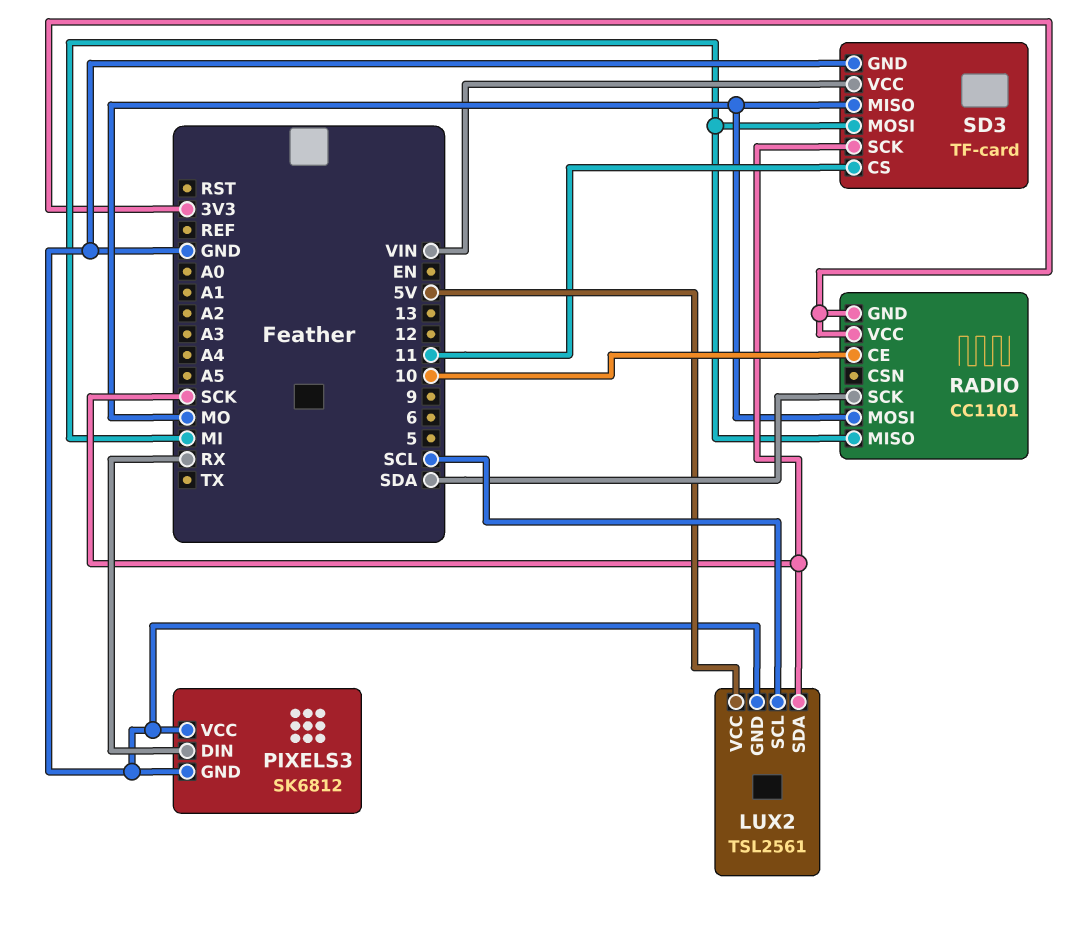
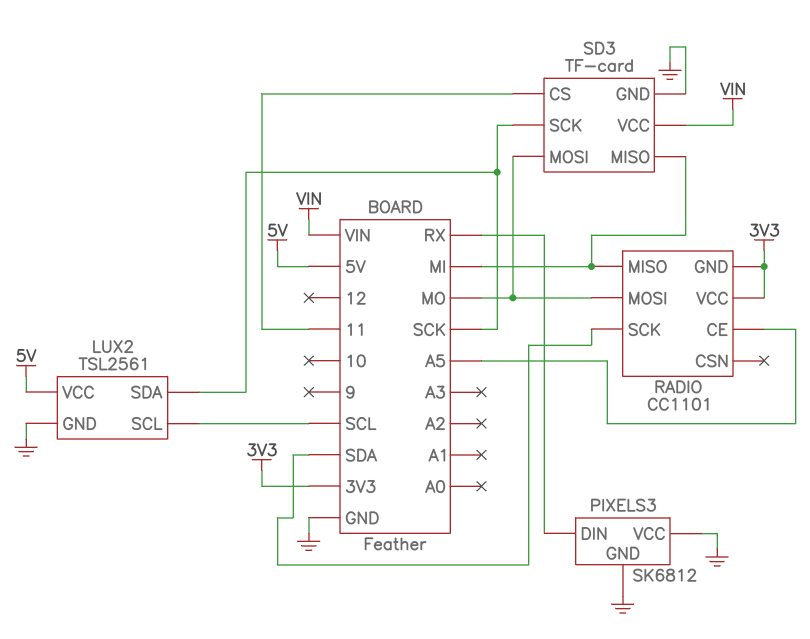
RADIO pin CE: 10 -> A5
SD3 pin MISO: MO -> MI
SD3 pin MOSI: MI -> MO

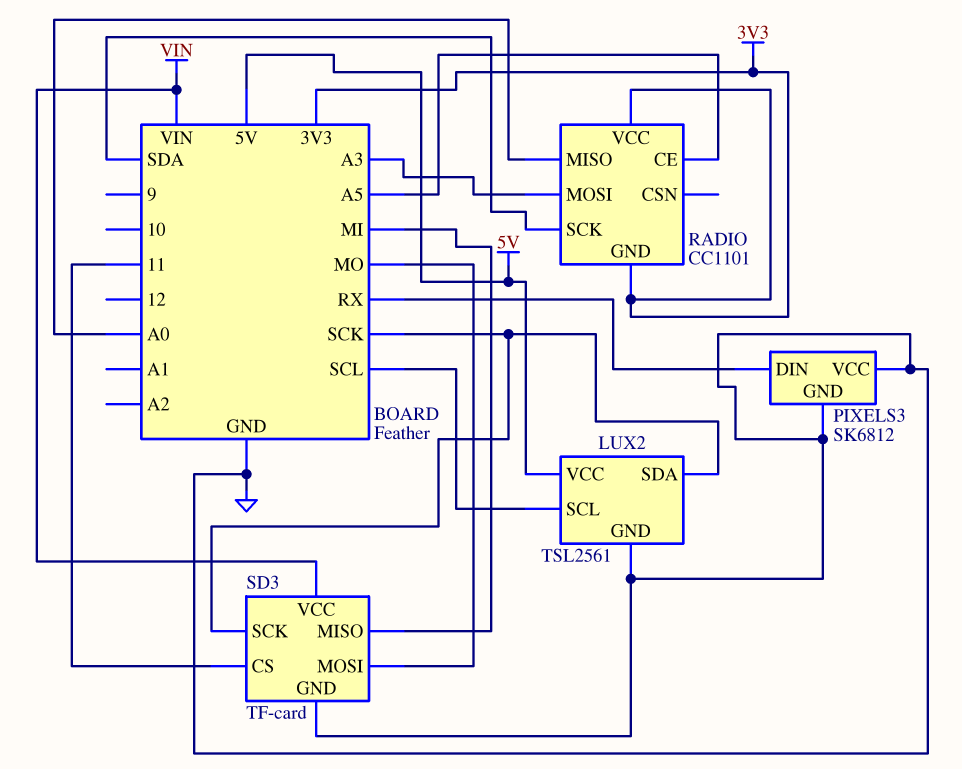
RADIO pin MISO: MI -> A0
RADIO pin MOSI: MO -> A3

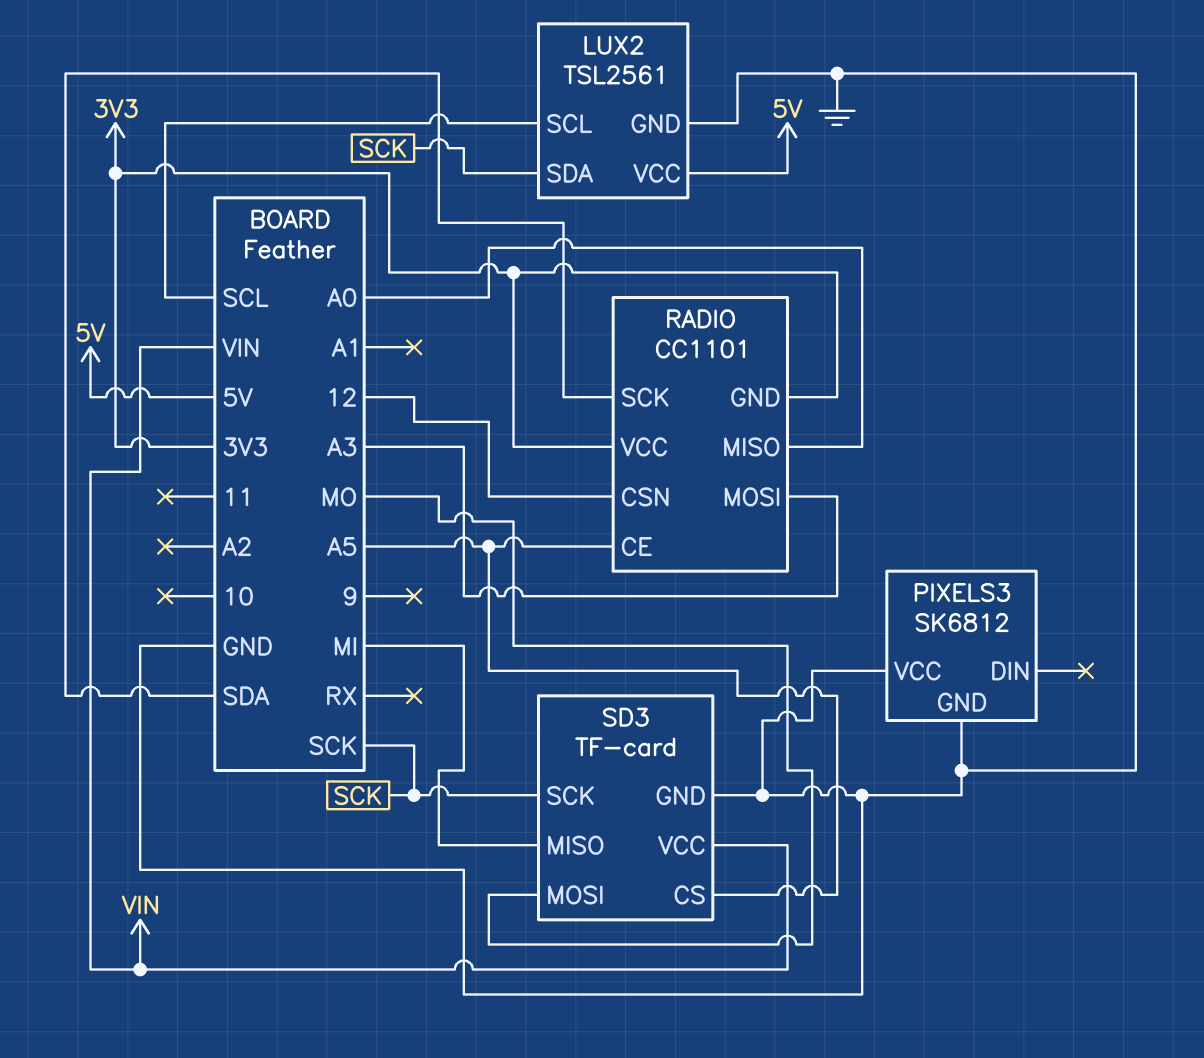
PIXELS3 pin DIN: RX -> none
RADIO pin CSN: none -> 12
SD3 pin CS: 11 -> A5

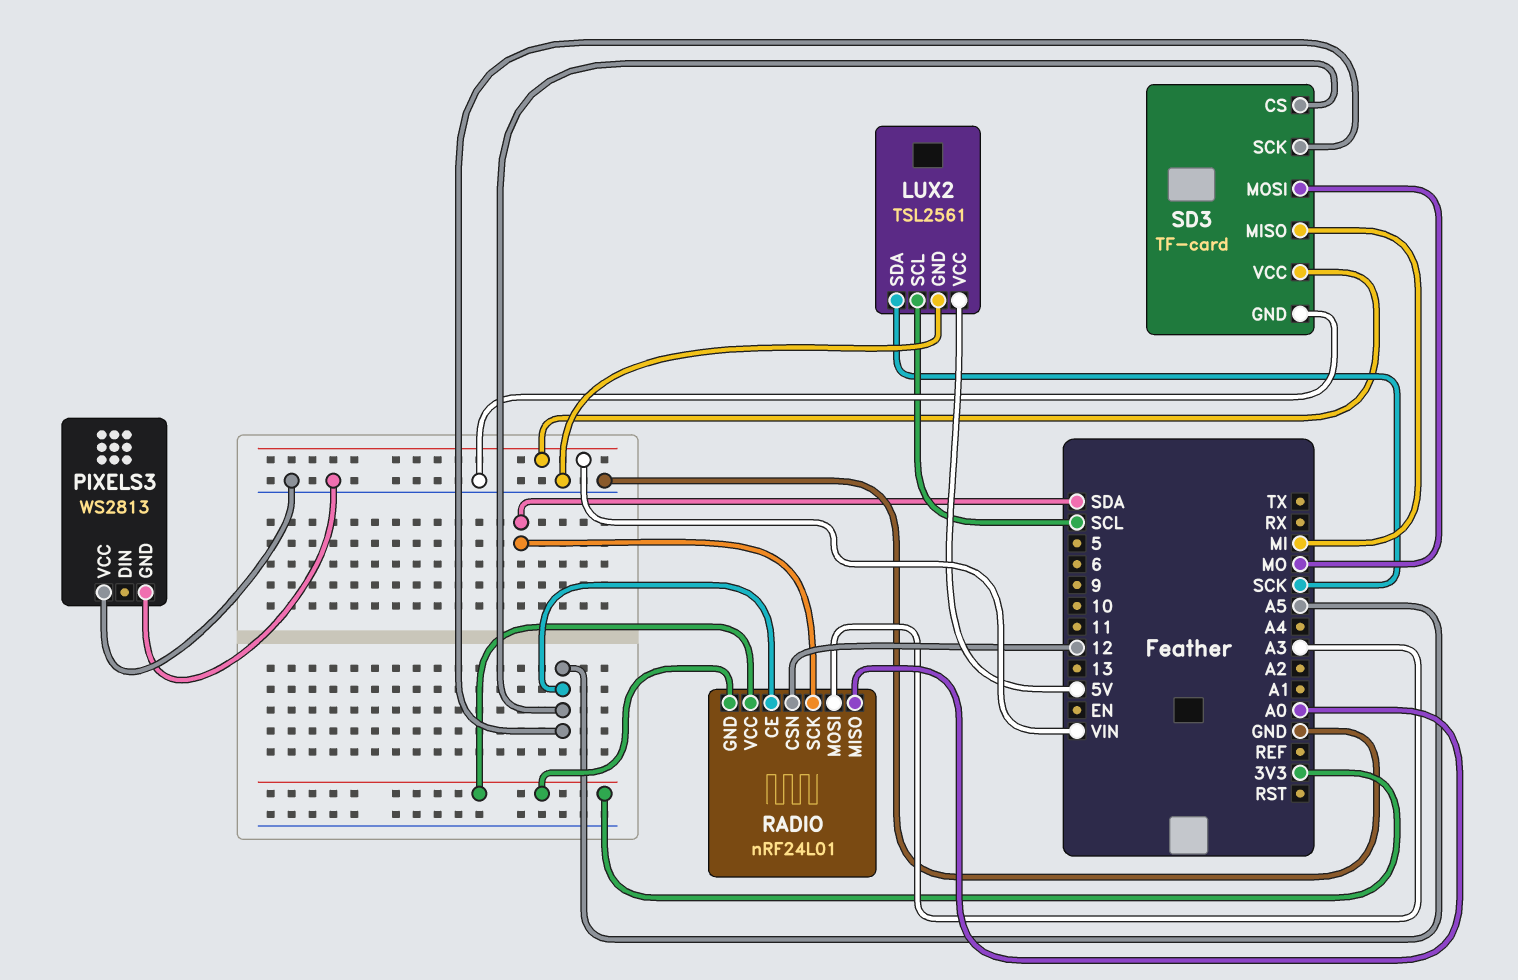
PIXELS3: SK6812 -> WS2813
RADIO: CC1101 -> nRF24L01
SD3 pin SCK: SCK -> A5

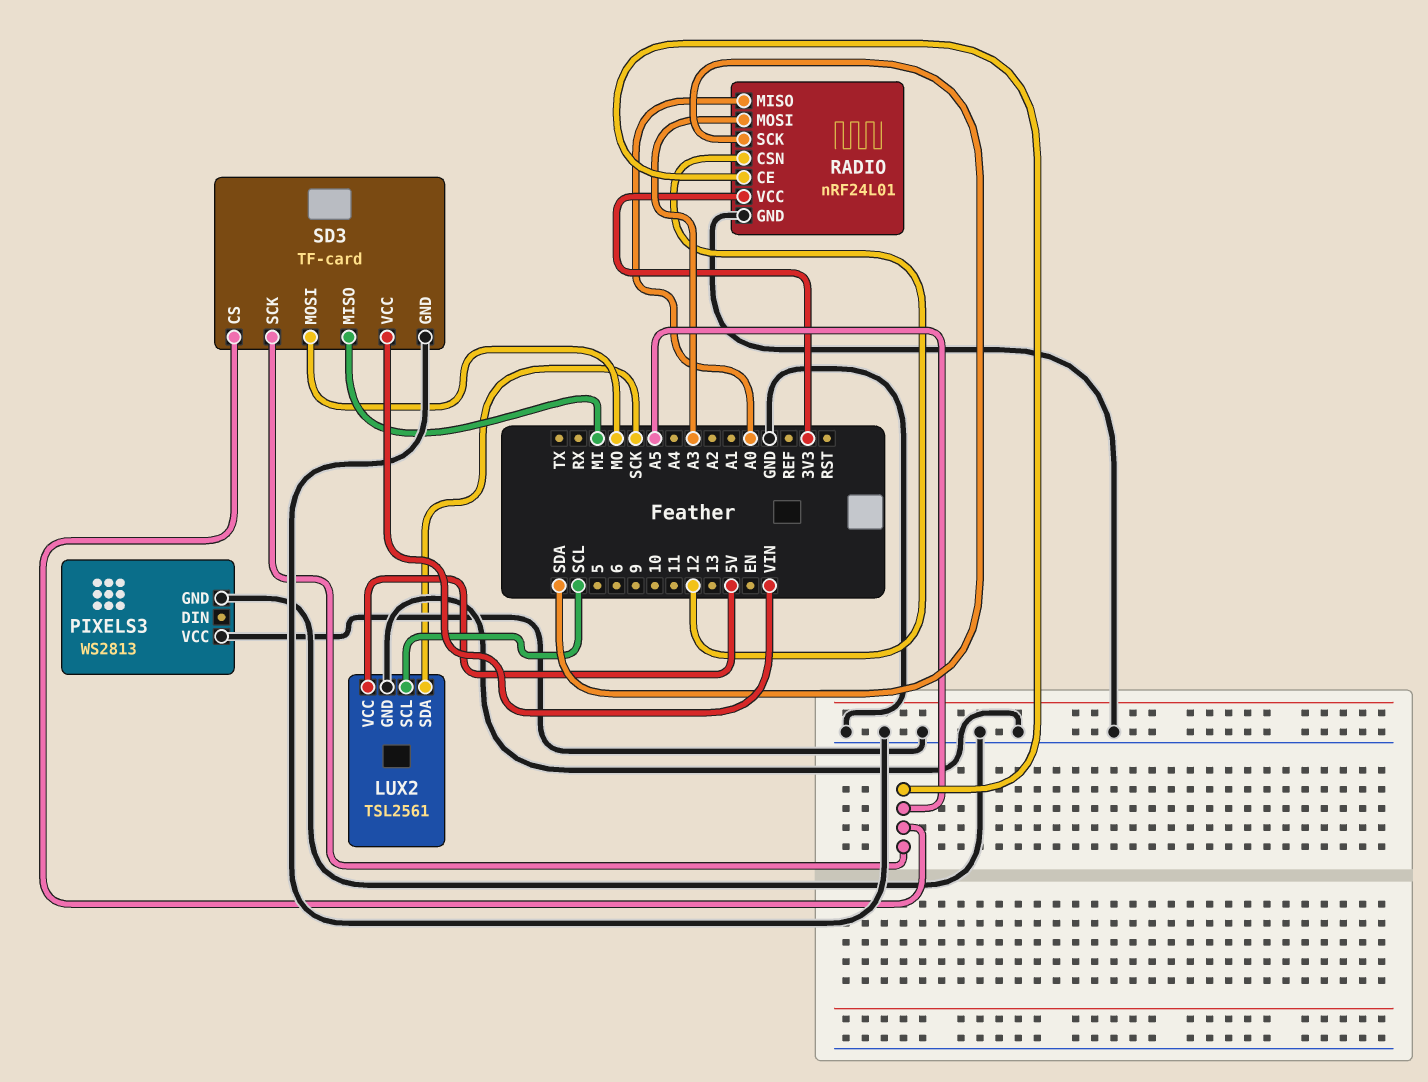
RADIO pin GND: 3V3 -> GND

